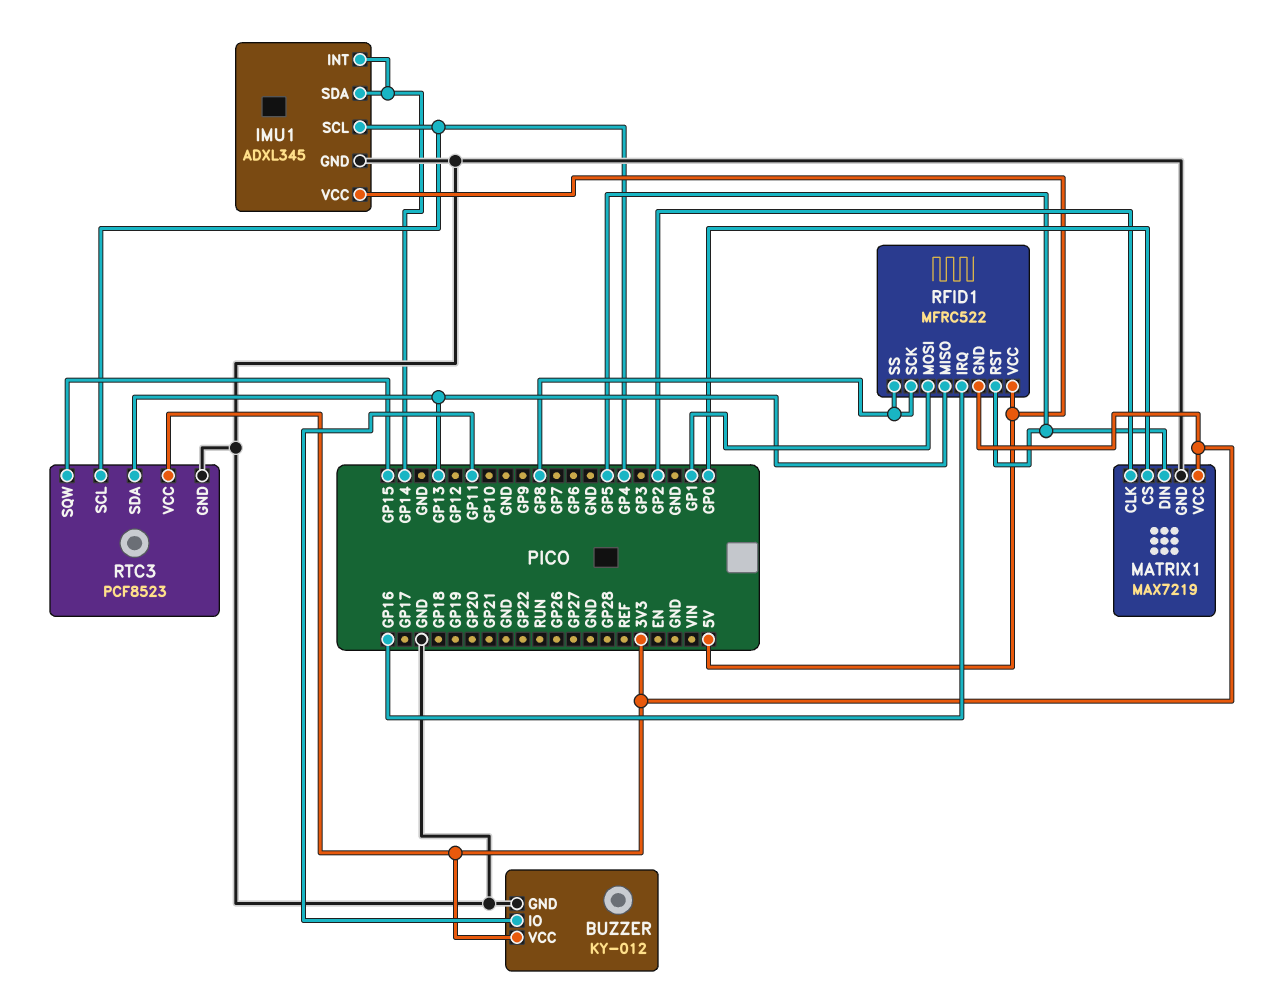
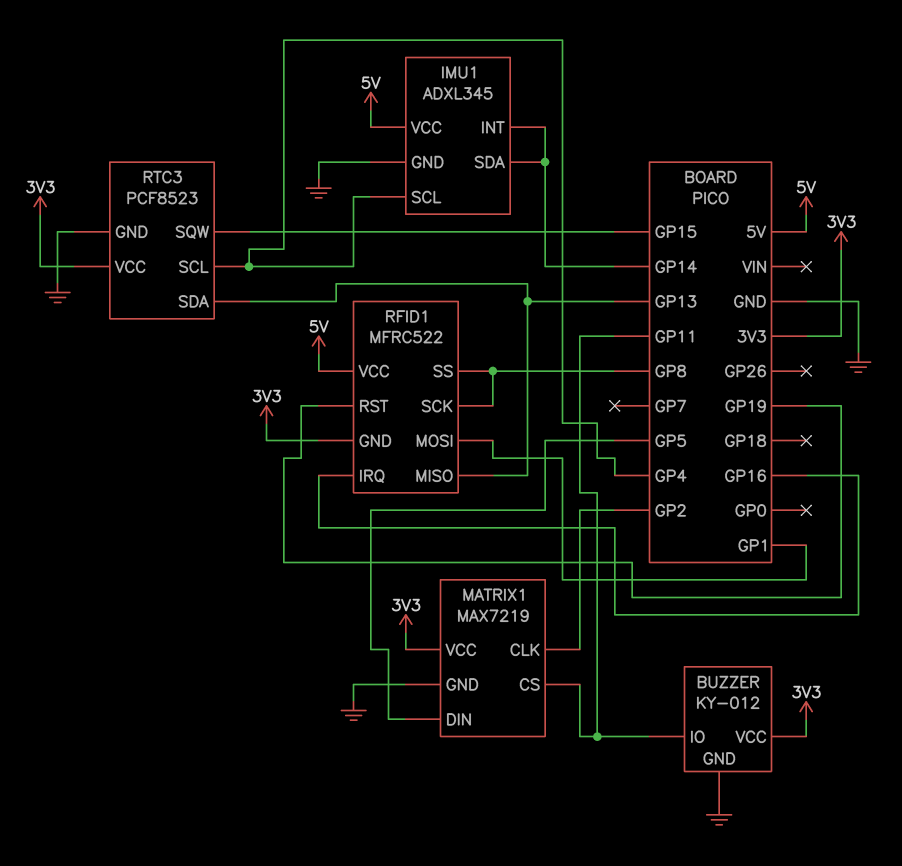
MATRIX1 pin CS: GP0 -> GP11
RFID1 pin RST: GP5 -> GP19

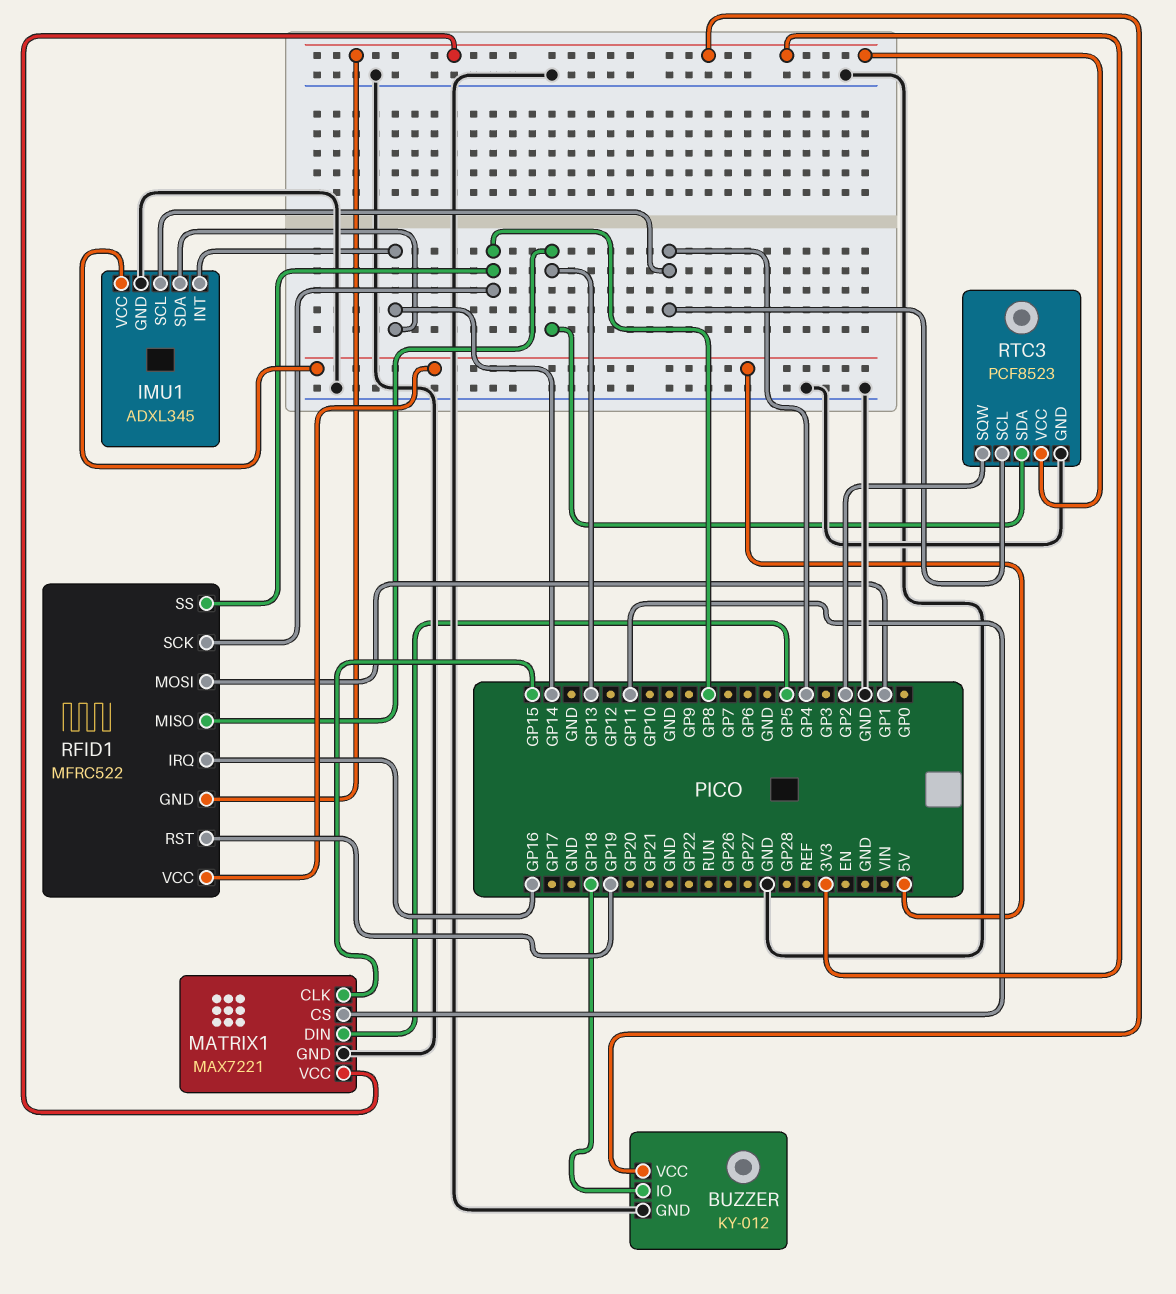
BUZZER pin IO: GP11 -> GP18
MATRIX1: MAX7219 -> MAX7221
MATRIX1 pin CLK: GP2 -> GP15
RTC3 pin SQW: GP15 -> GP2

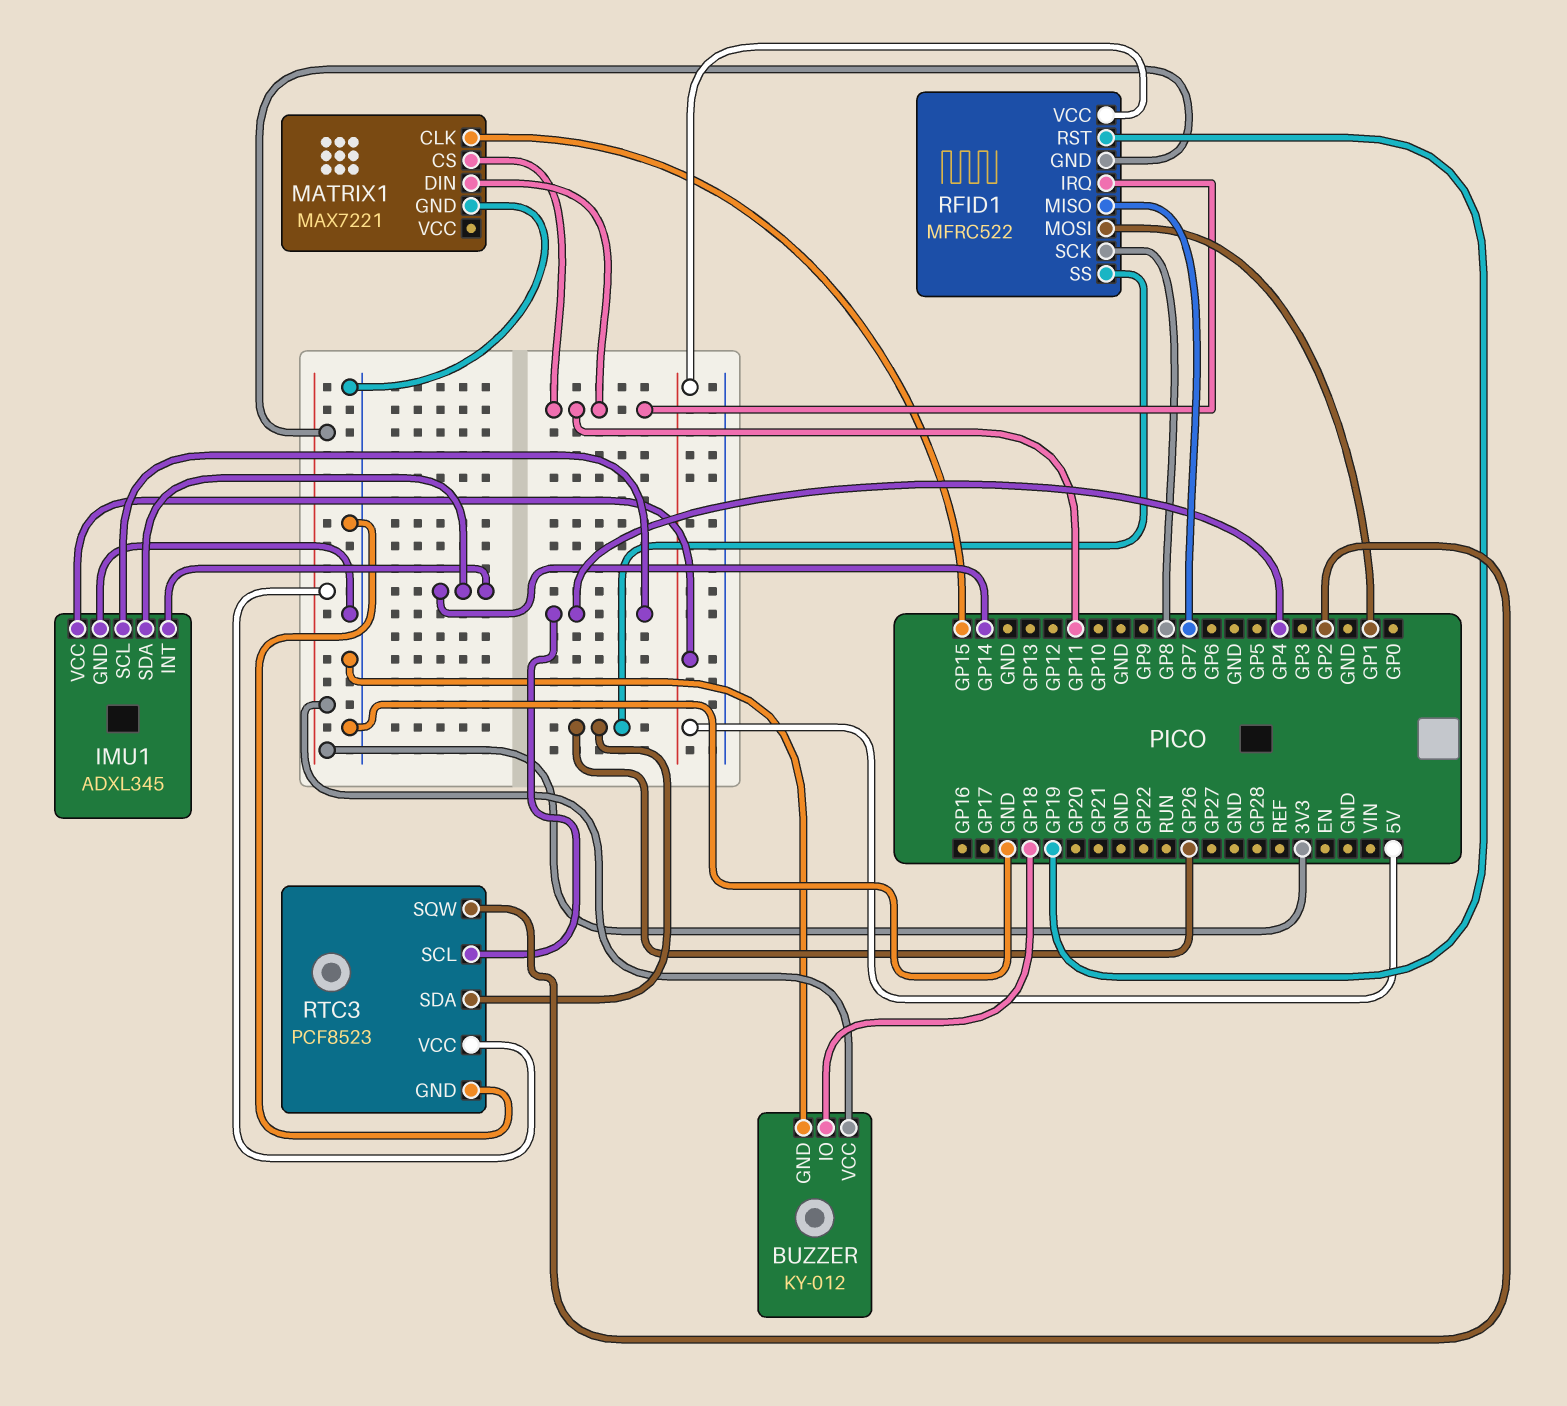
MATRIX1 pin DIN: GP5 -> GP11
MATRIX1 pin VCC: 3V3 -> none
RFID1 pin IRQ: GP16 -> GP11
RFID1 pin MISO: GP13 -> GP7
RFID1 pin SS: GP8 -> GP26
RTC3 pin SDA: GP13 -> GP26

